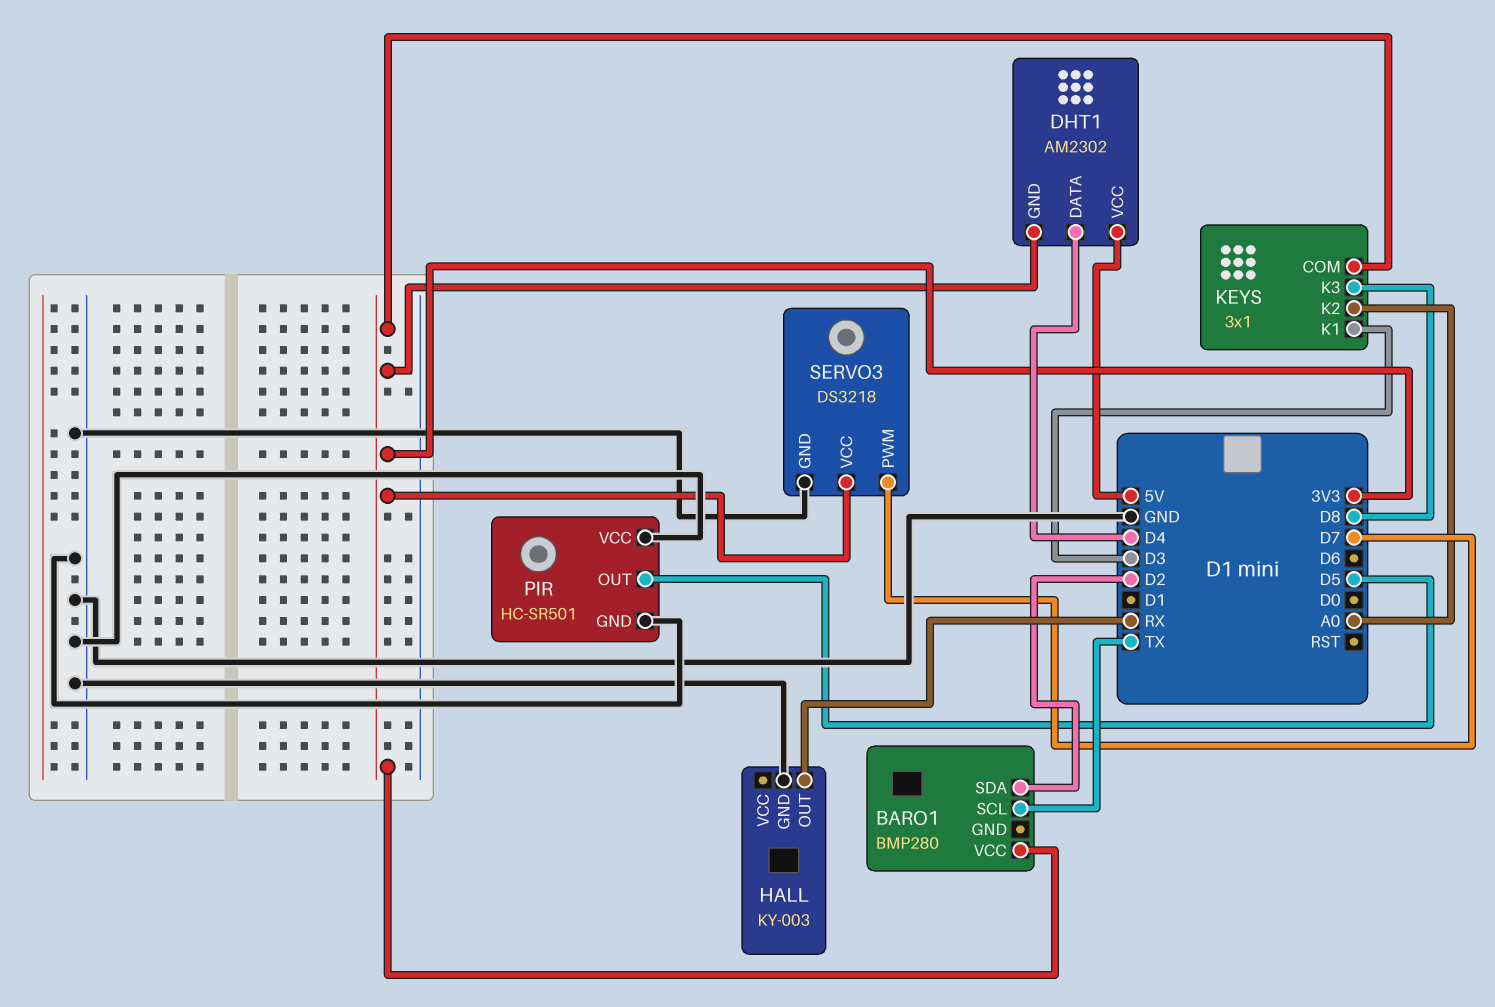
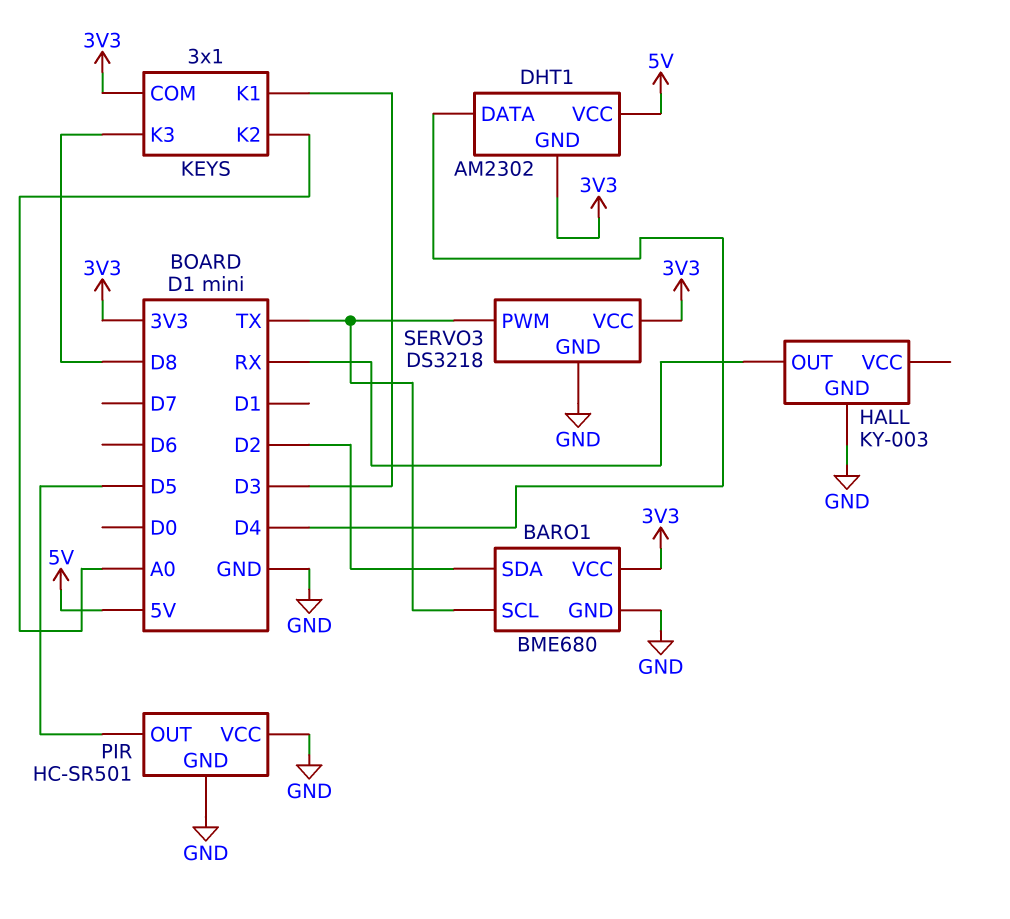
BARO1: BMP280 -> BME680
BARO1 pin GND: none -> GND
SERVO3 pin PWM: D7 -> TX

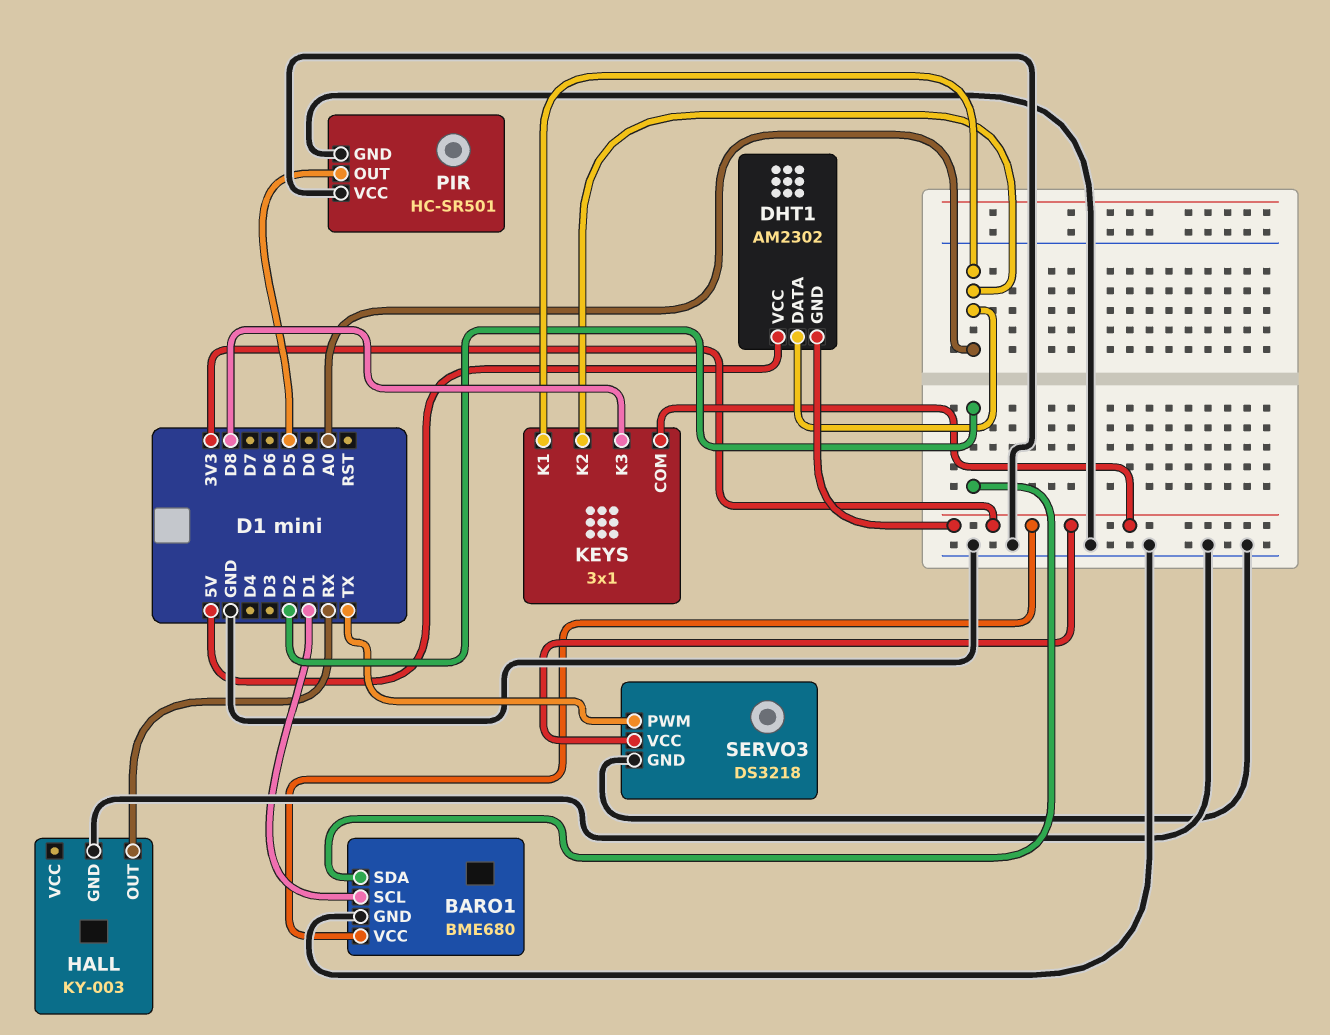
BARO1 pin SCL: TX -> D1
DHT1 pin DATA: D4 -> A0
KEYS pin K1: D3 -> A0

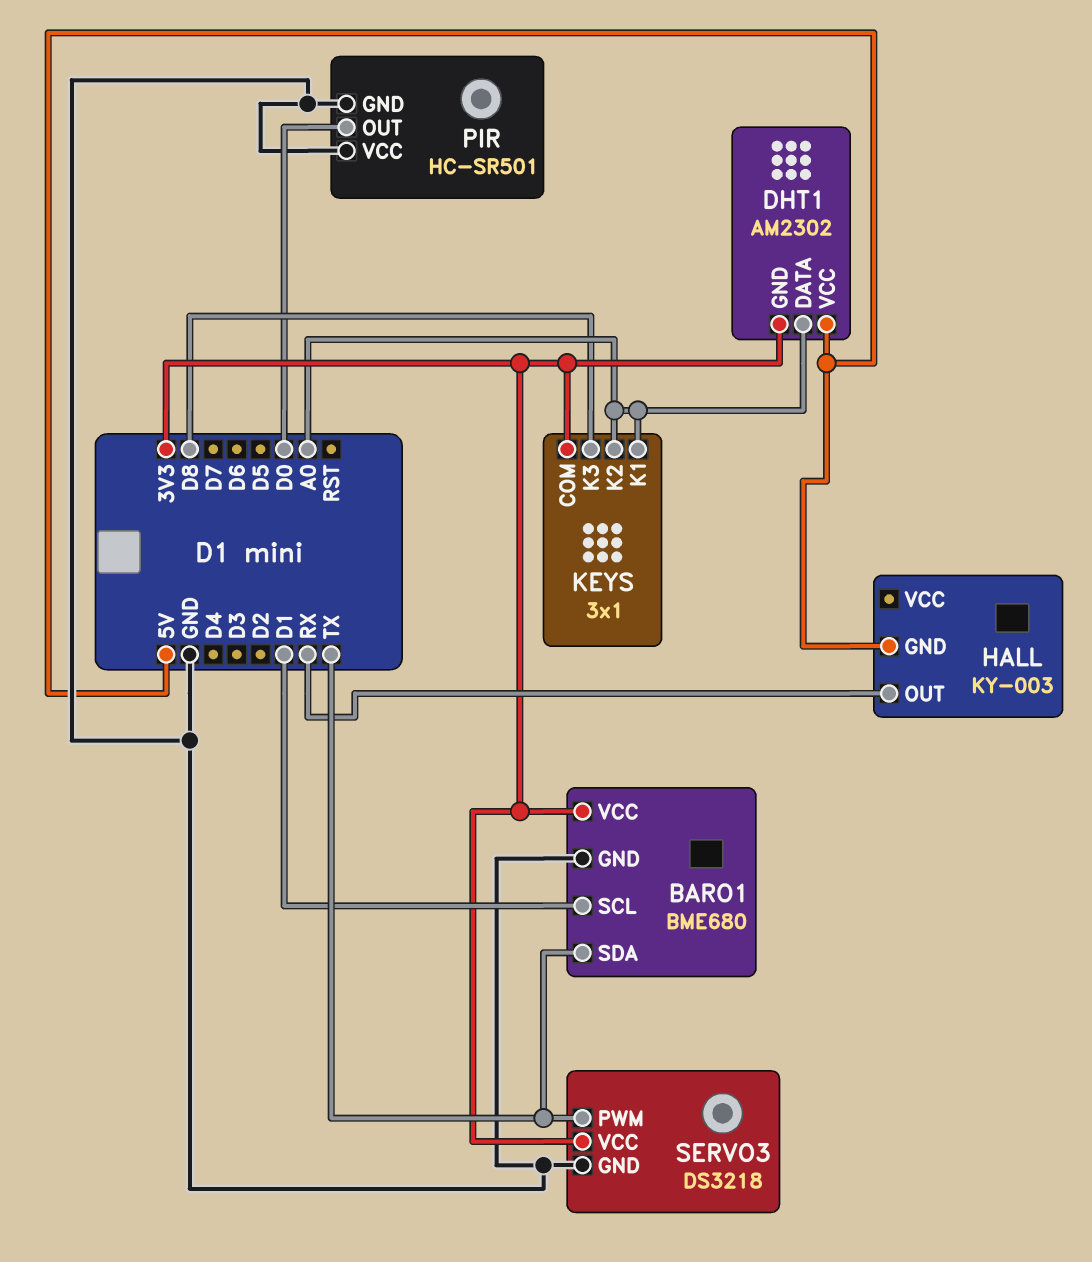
BARO1 pin SDA: D2 -> TX
HALL pin GND: GND -> 5V
PIR pin OUT: D5 -> D0

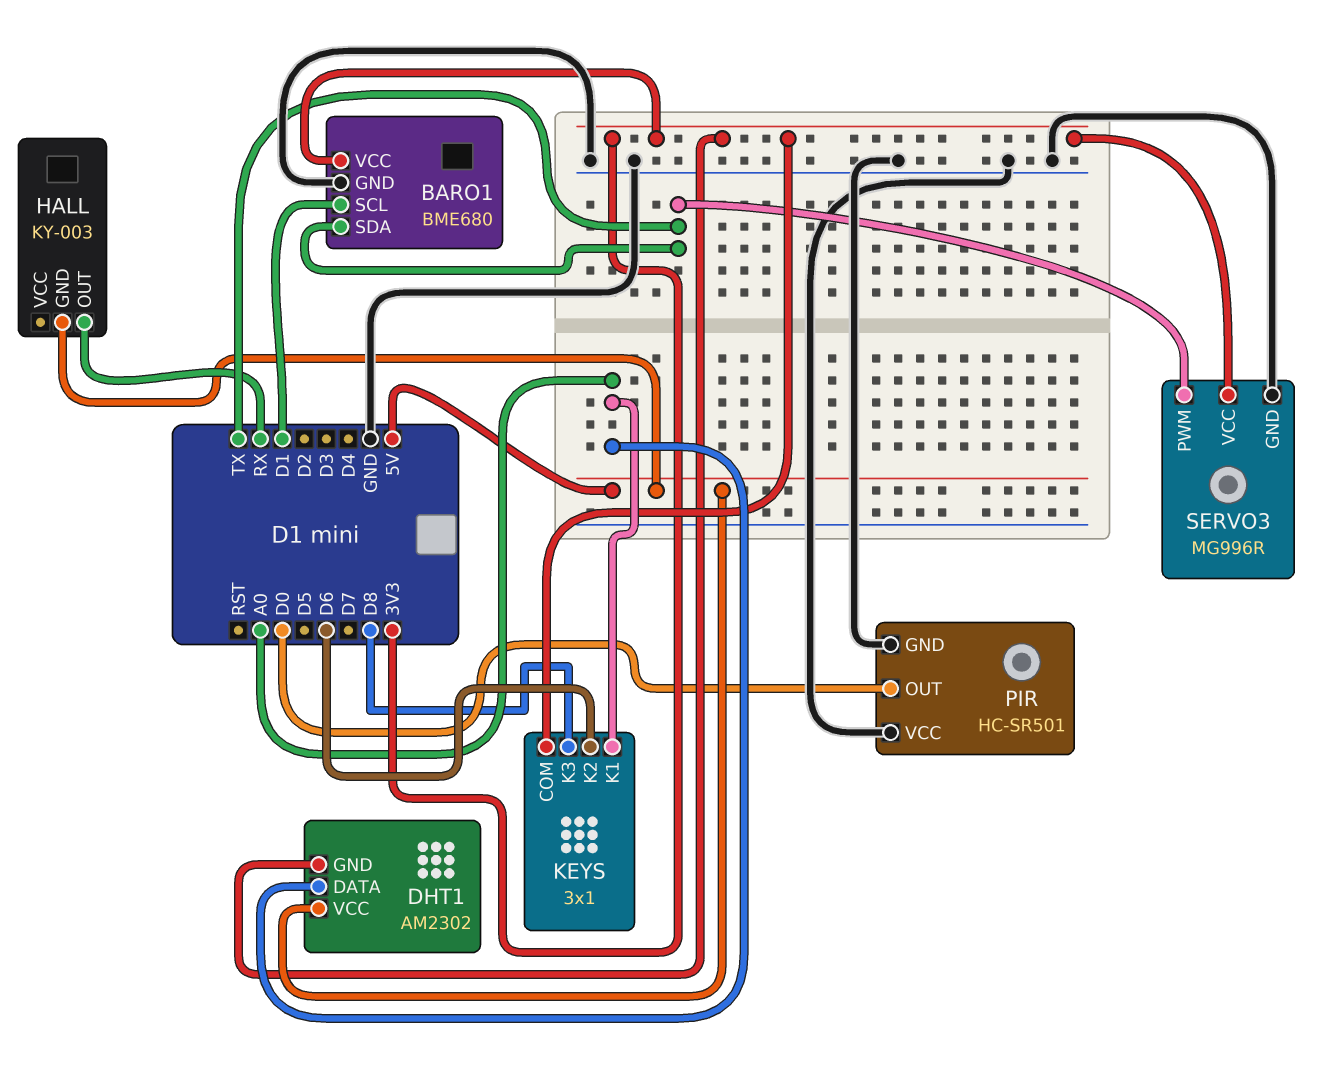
KEYS pin K2: A0 -> D6
SERVO3: DS3218 -> MG996R

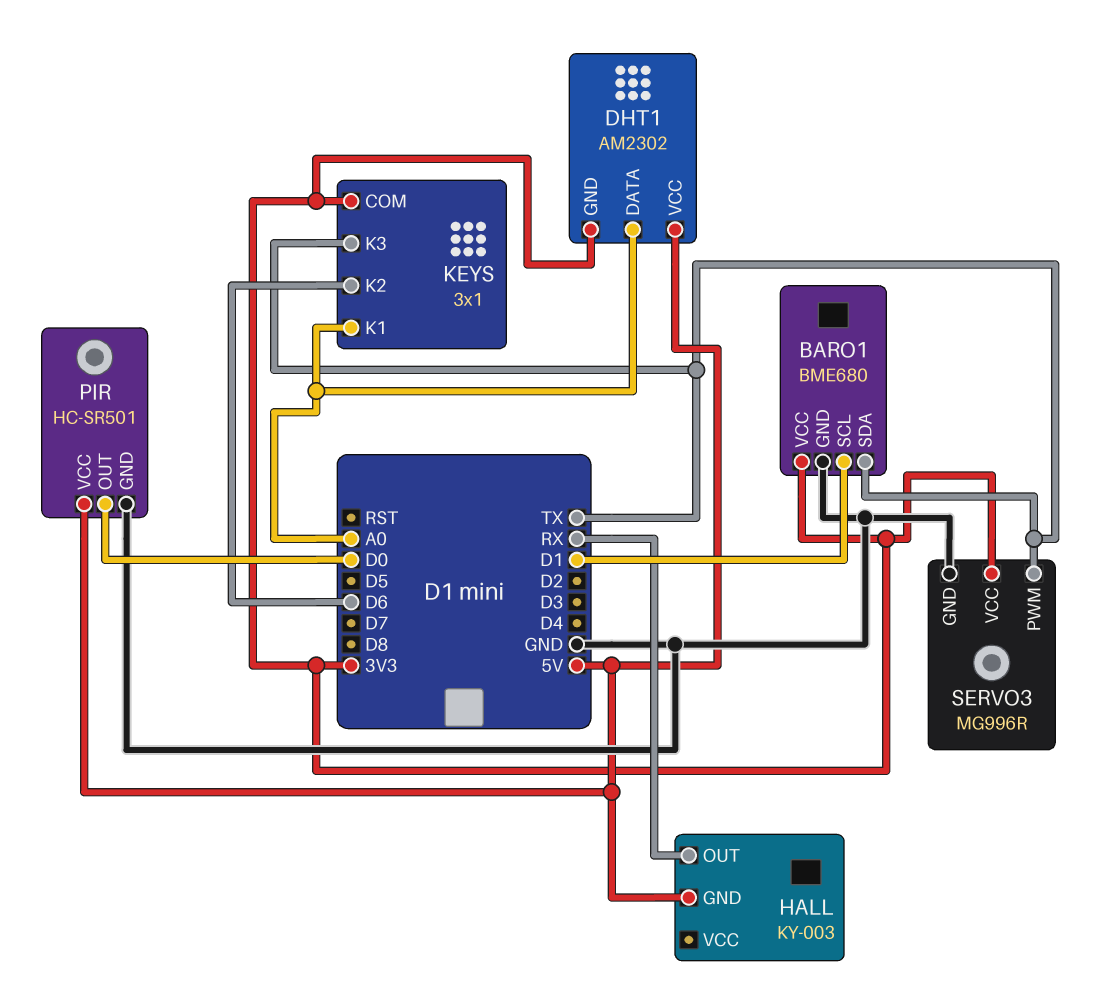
KEYS pin K3: D8 -> TX
PIR pin VCC: GND -> 5V

